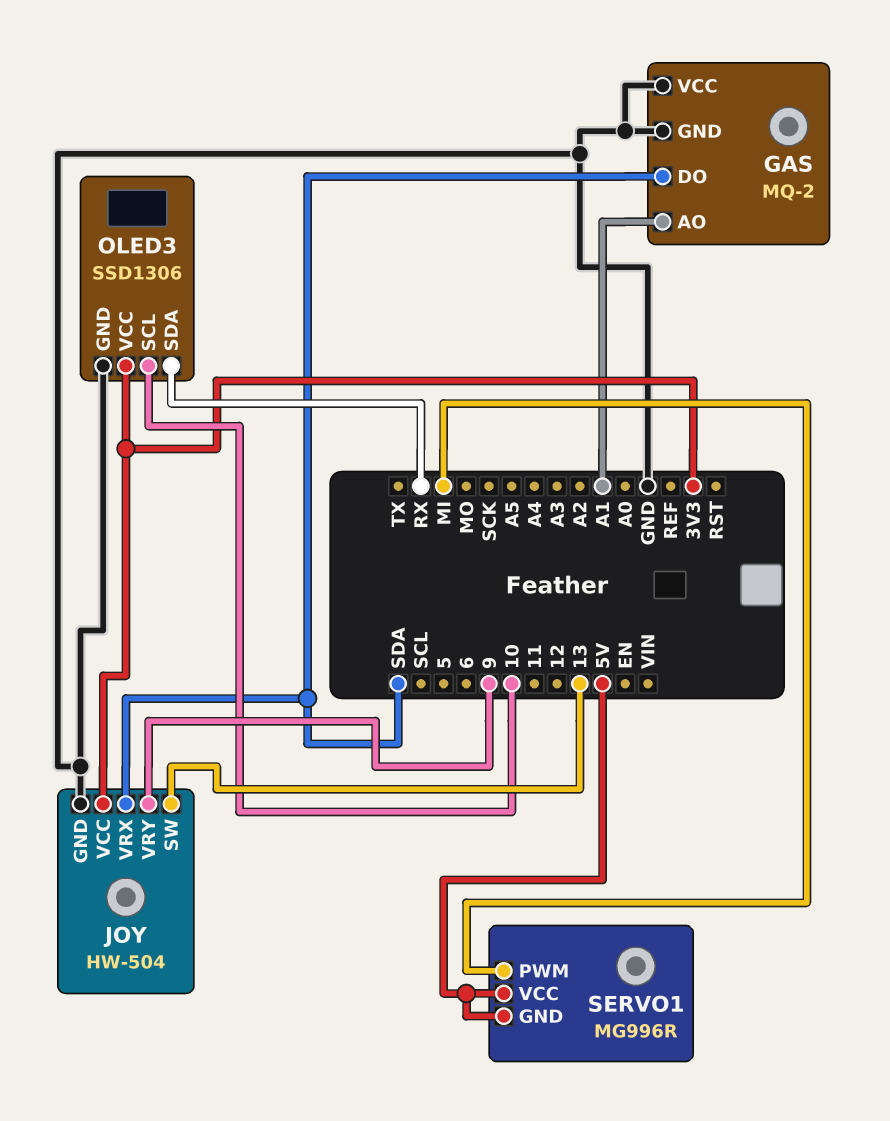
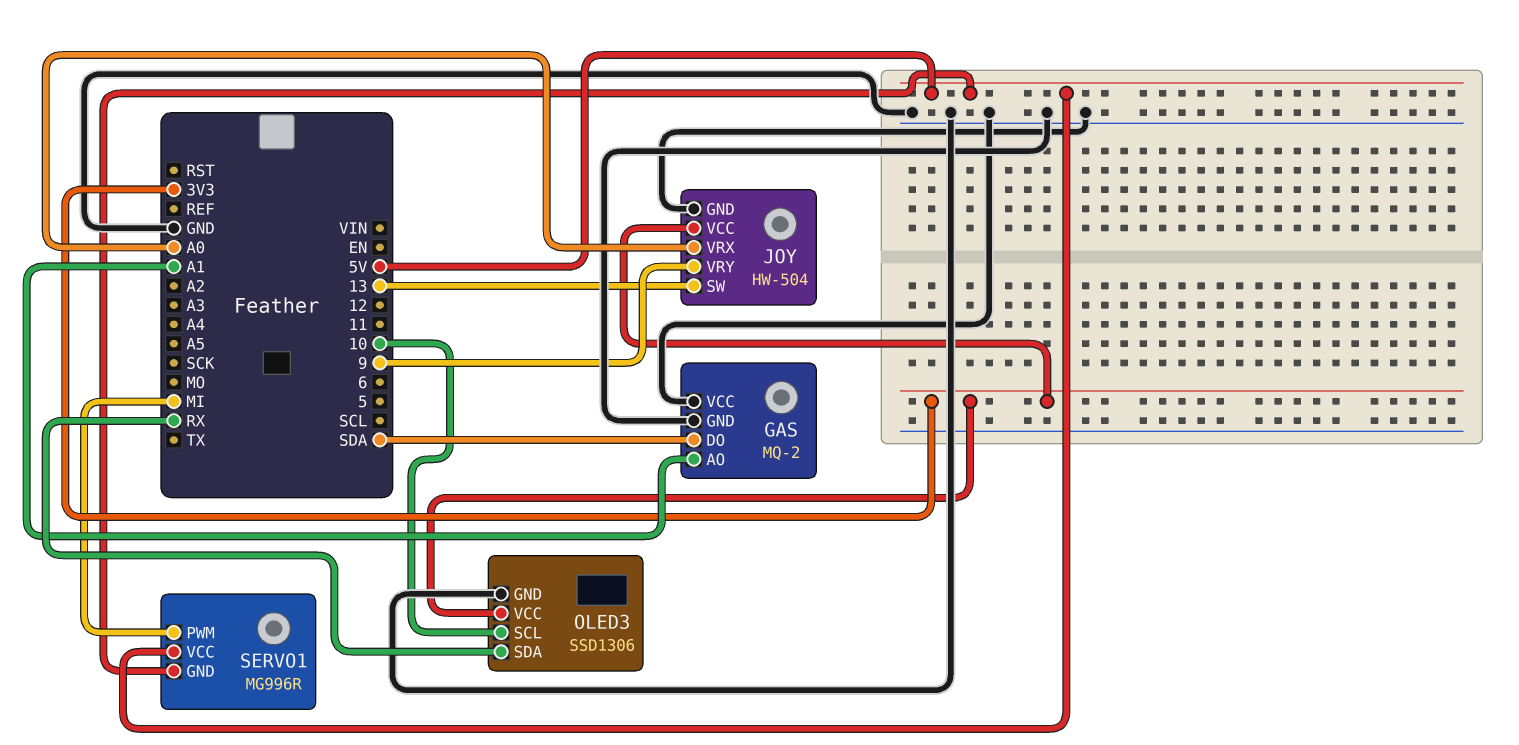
JOY pin VRX: SDA -> A0

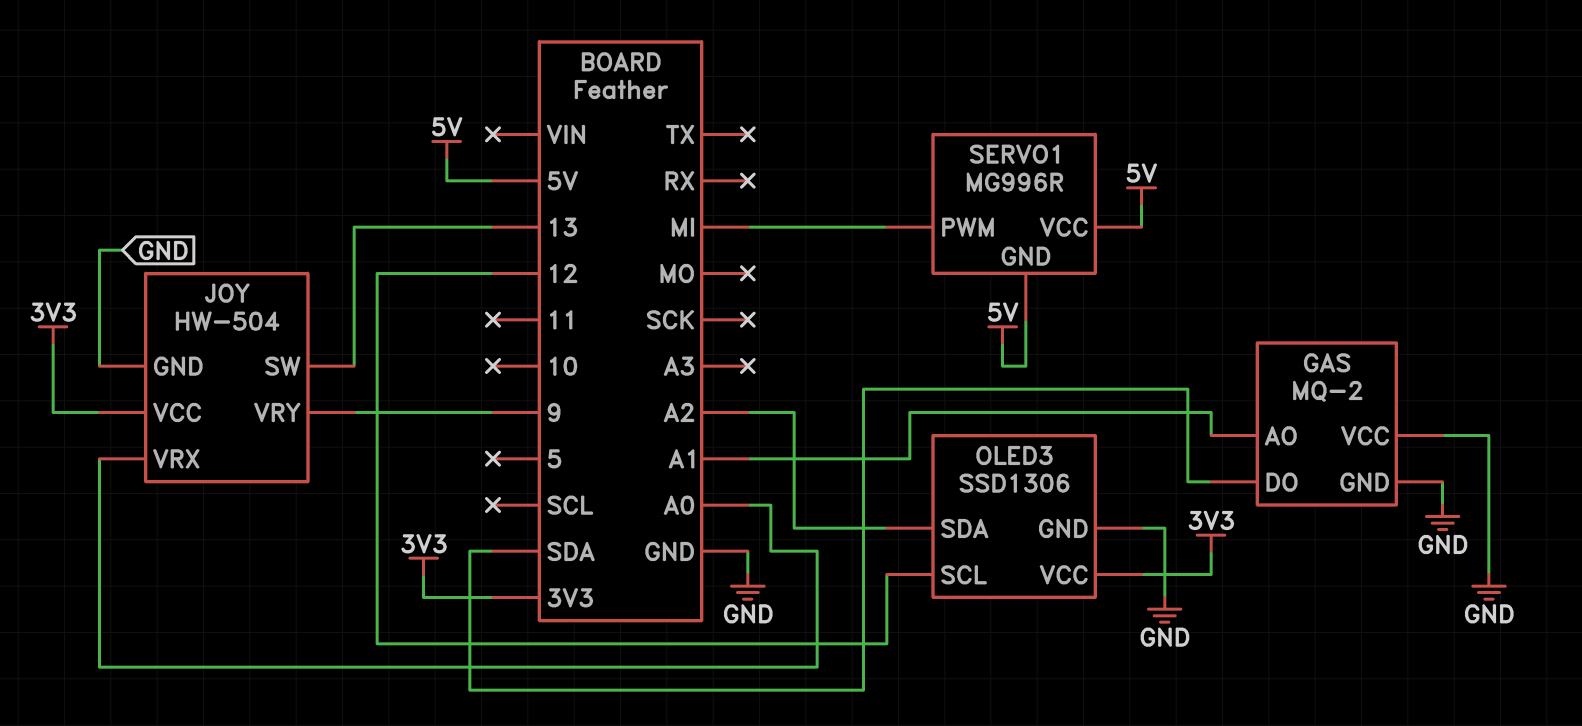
OLED3 pin SCL: 10 -> 12
OLED3 pin SDA: RX -> A2

